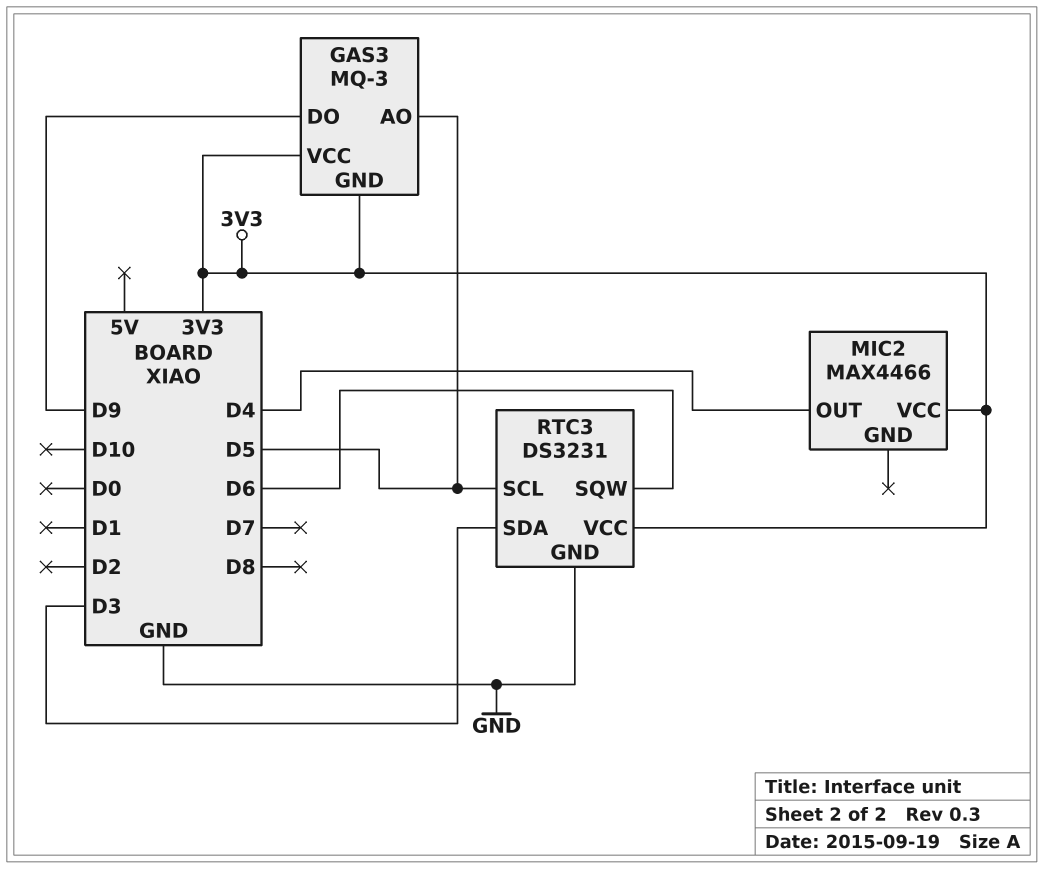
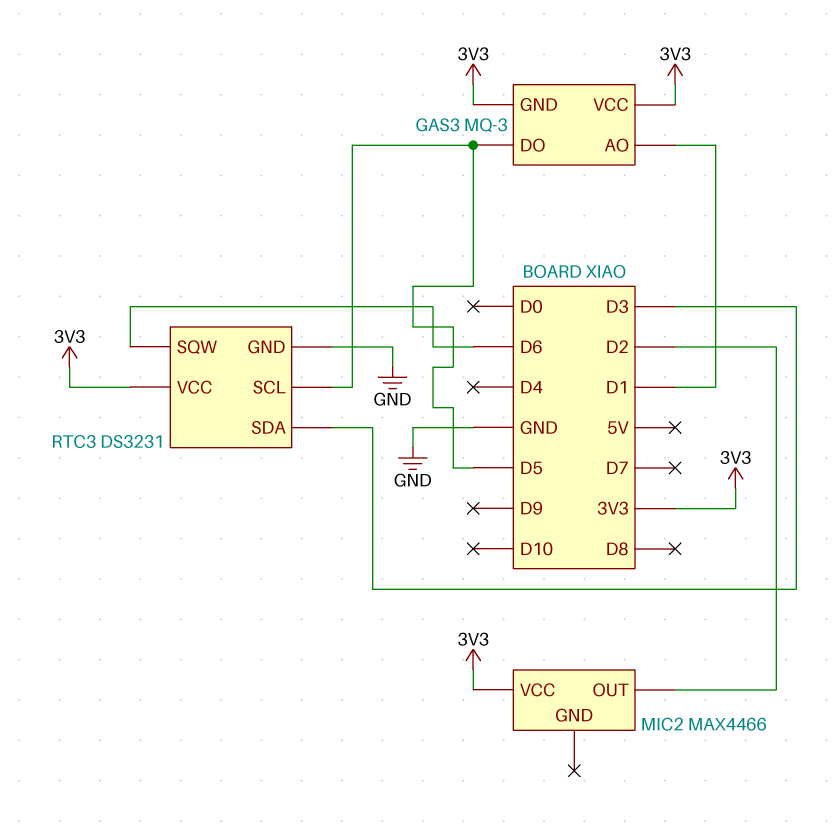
GAS3 pin AO: D5 -> D1
GAS3 pin DO: D9 -> D5
MIC2 pin OUT: D4 -> D2

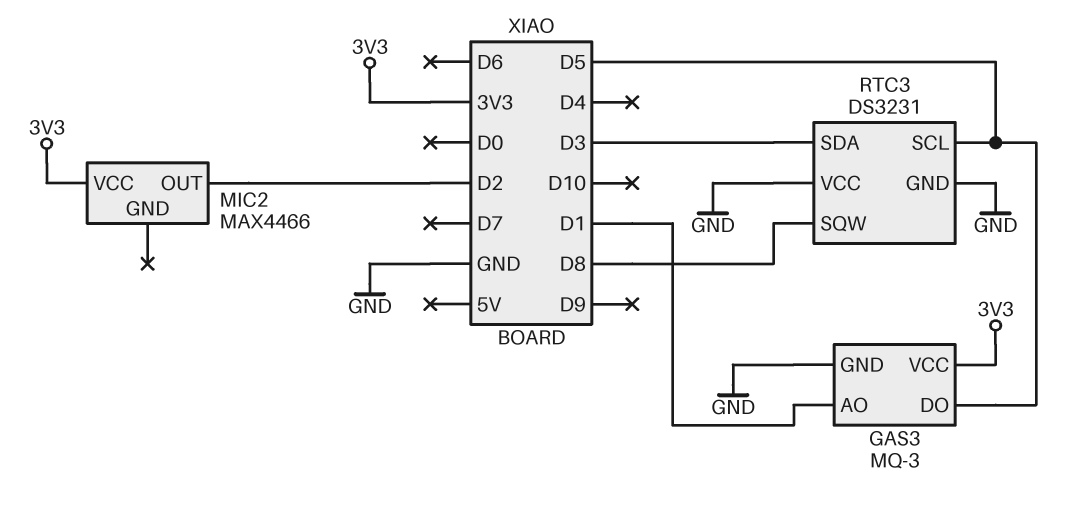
GAS3 pin GND: 3V3 -> GND
RTC3 pin SQW: D6 -> D8
RTC3 pin VCC: 3V3 -> GND

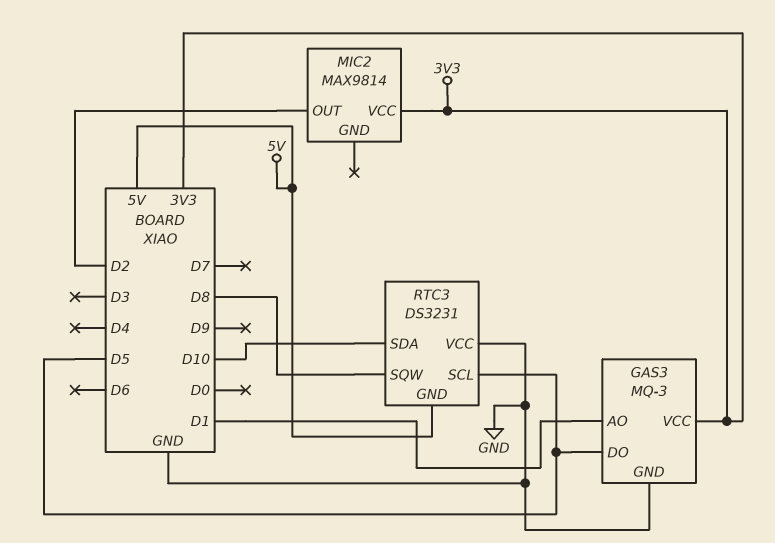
MIC2: MAX4466 -> MAX9814
RTC3 pin GND: GND -> 5V
RTC3 pin SDA: D3 -> D10

